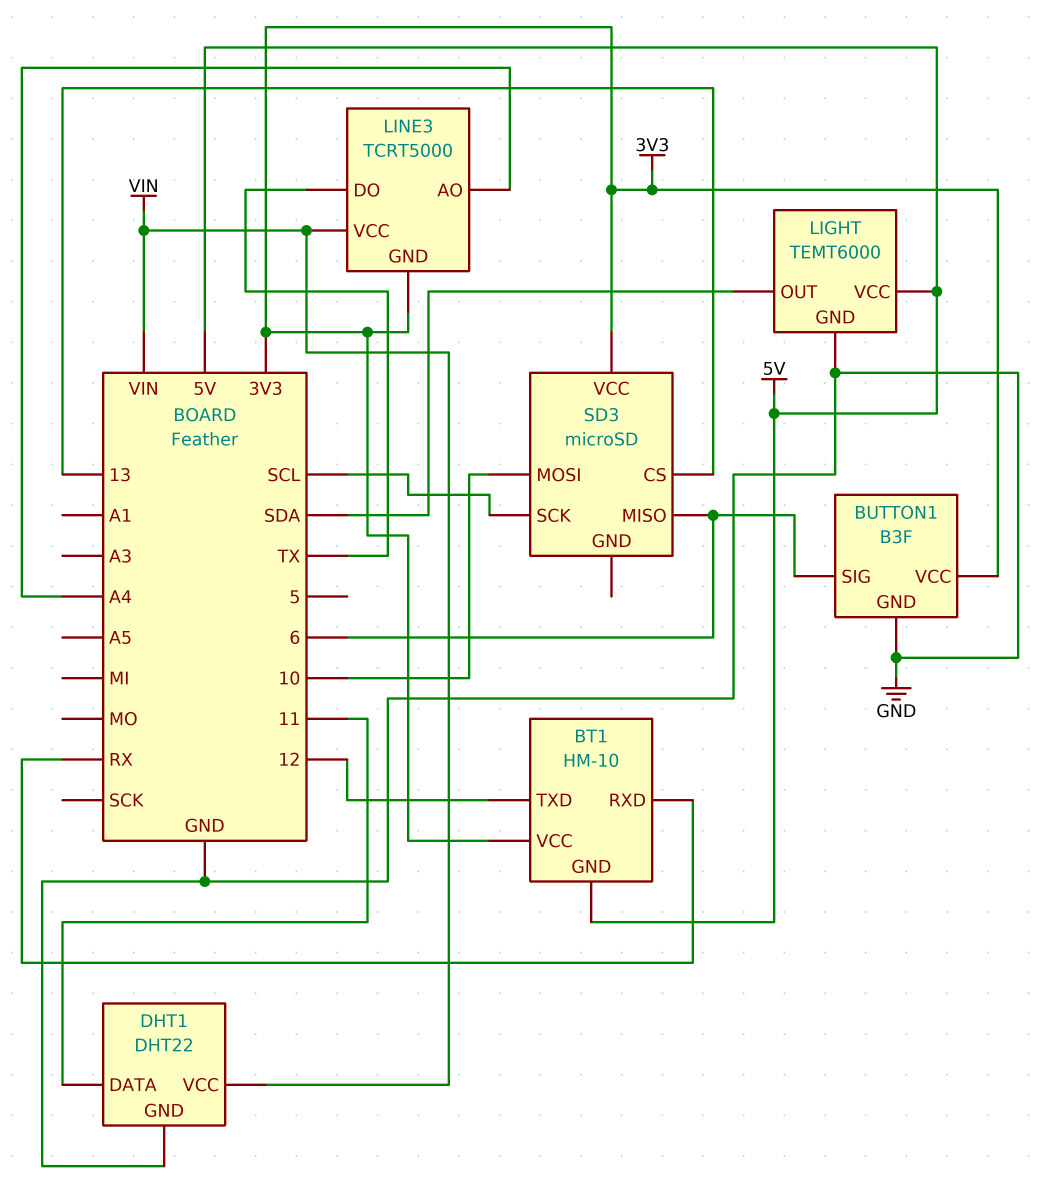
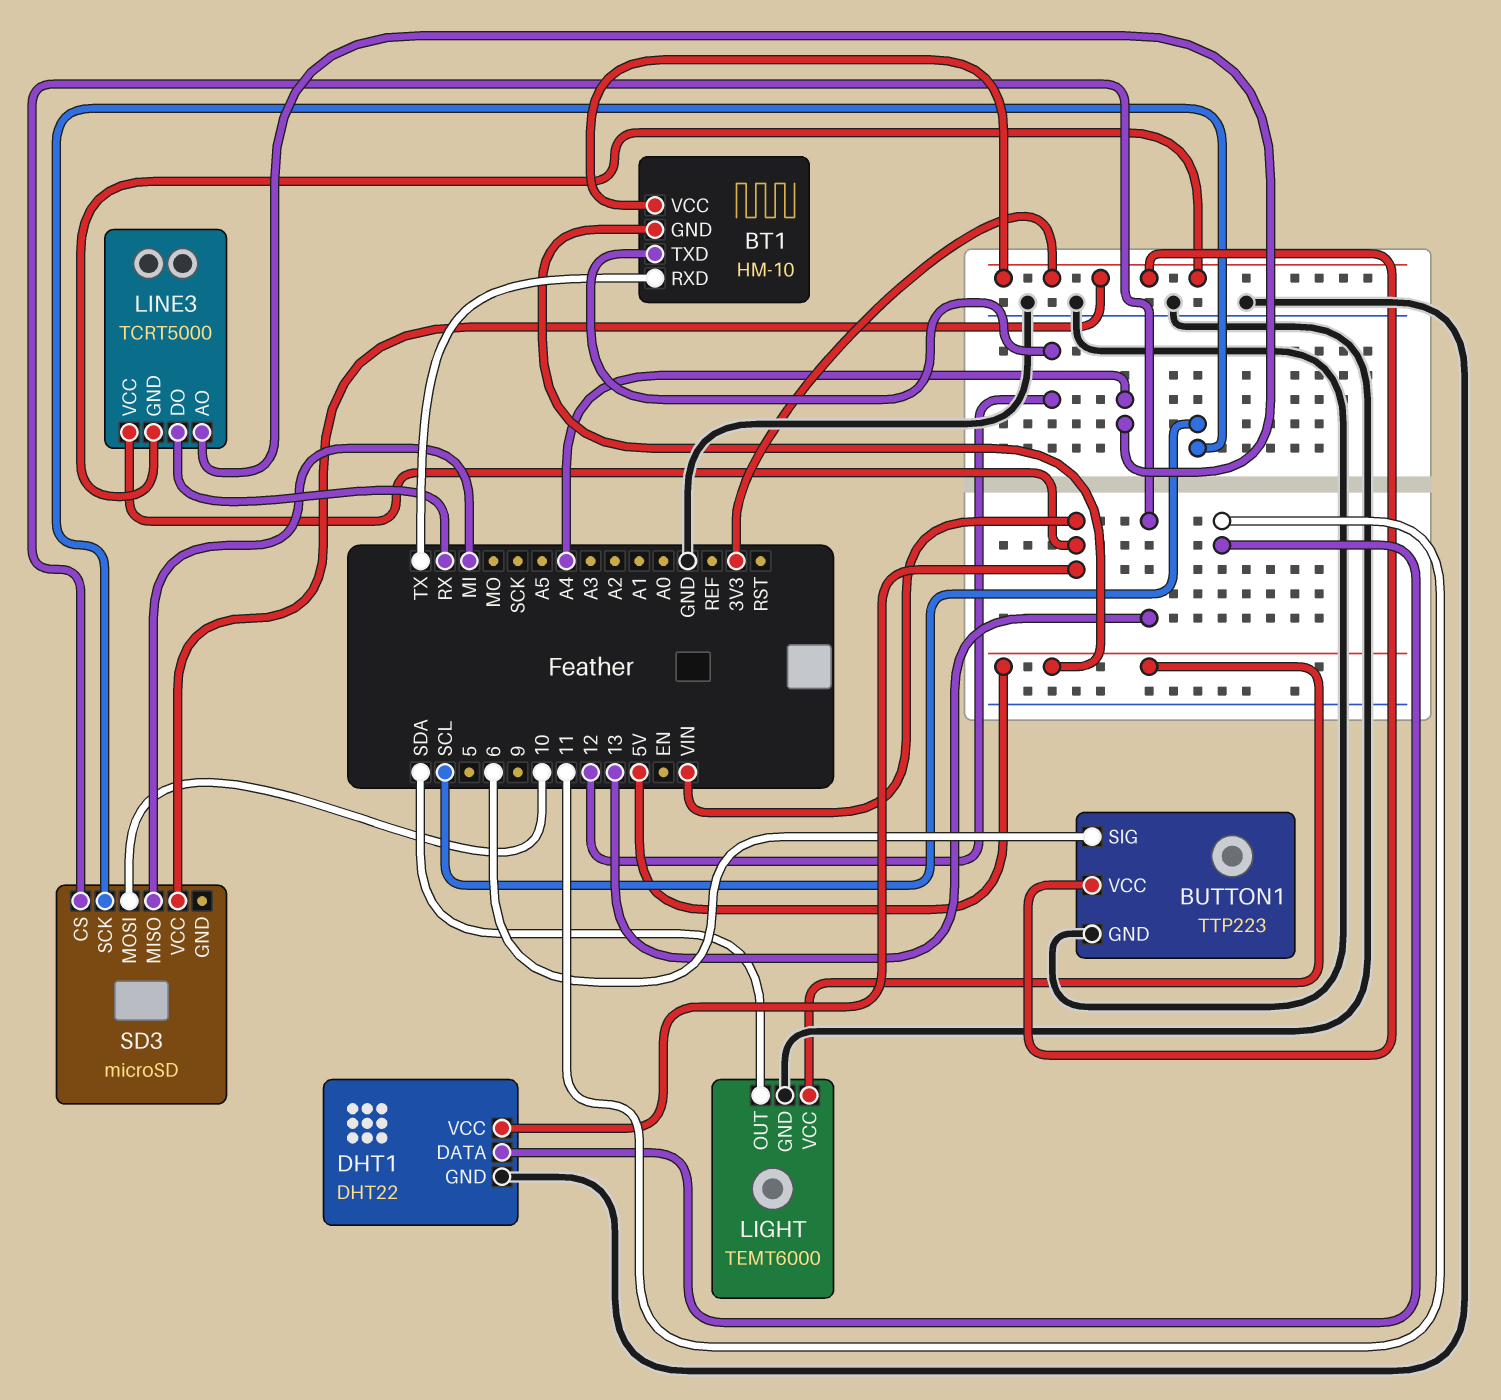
BT1 pin RXD: RX -> TX
BUTTON1: B3F -> TTP223
LINE3 pin DO: TX -> RX
SD3 pin MISO: 6 -> MI

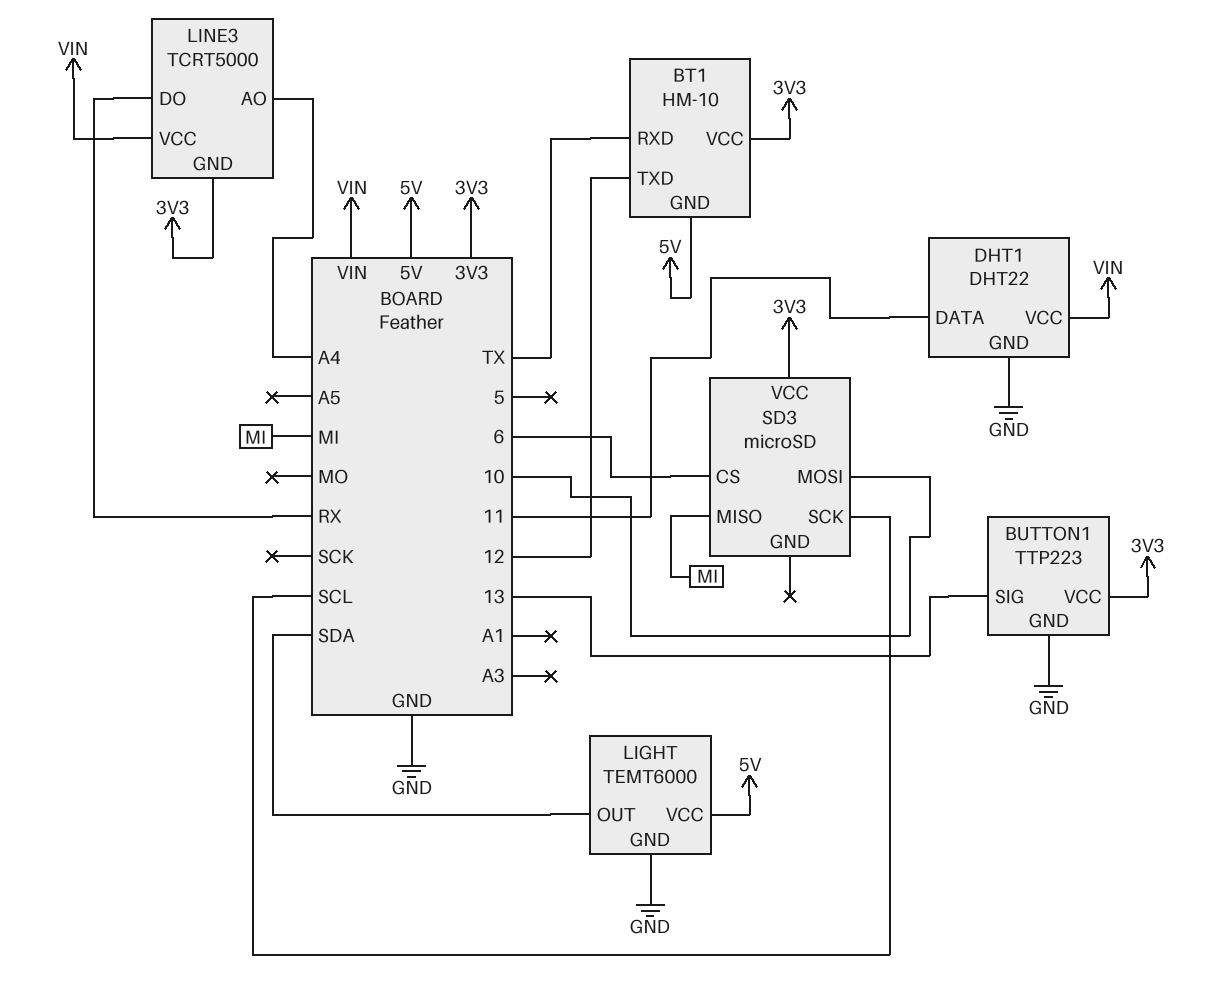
BUTTON1 pin SIG: 6 -> 13
SD3 pin CS: 13 -> 6

